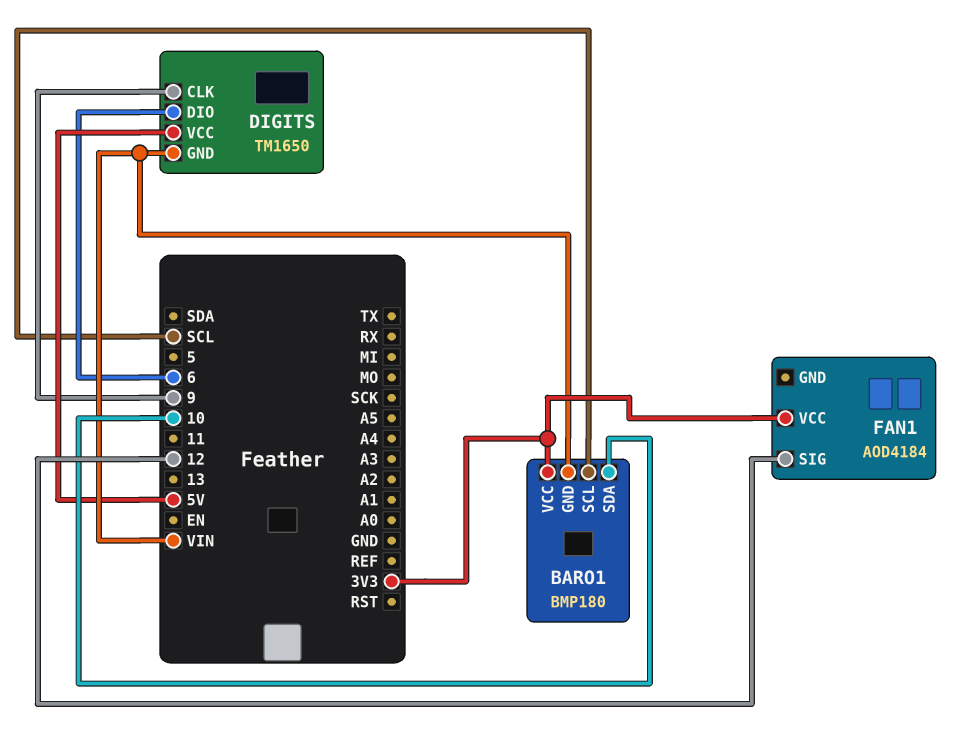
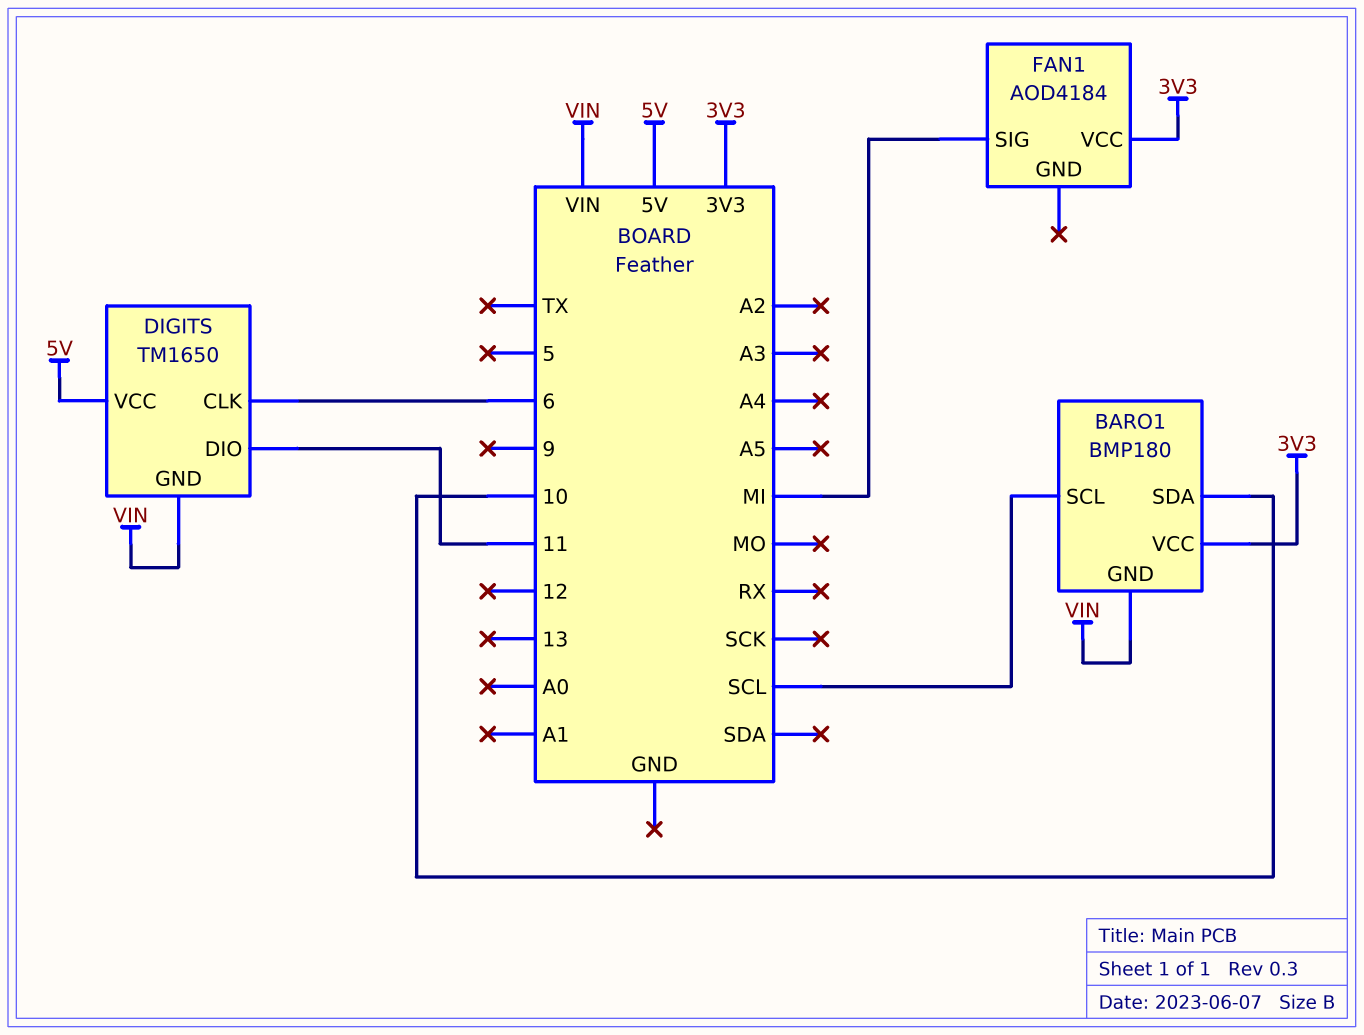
DIGITS pin CLK: 9 -> 6
DIGITS pin DIO: 6 -> 11
FAN1 pin SIG: 12 -> MI

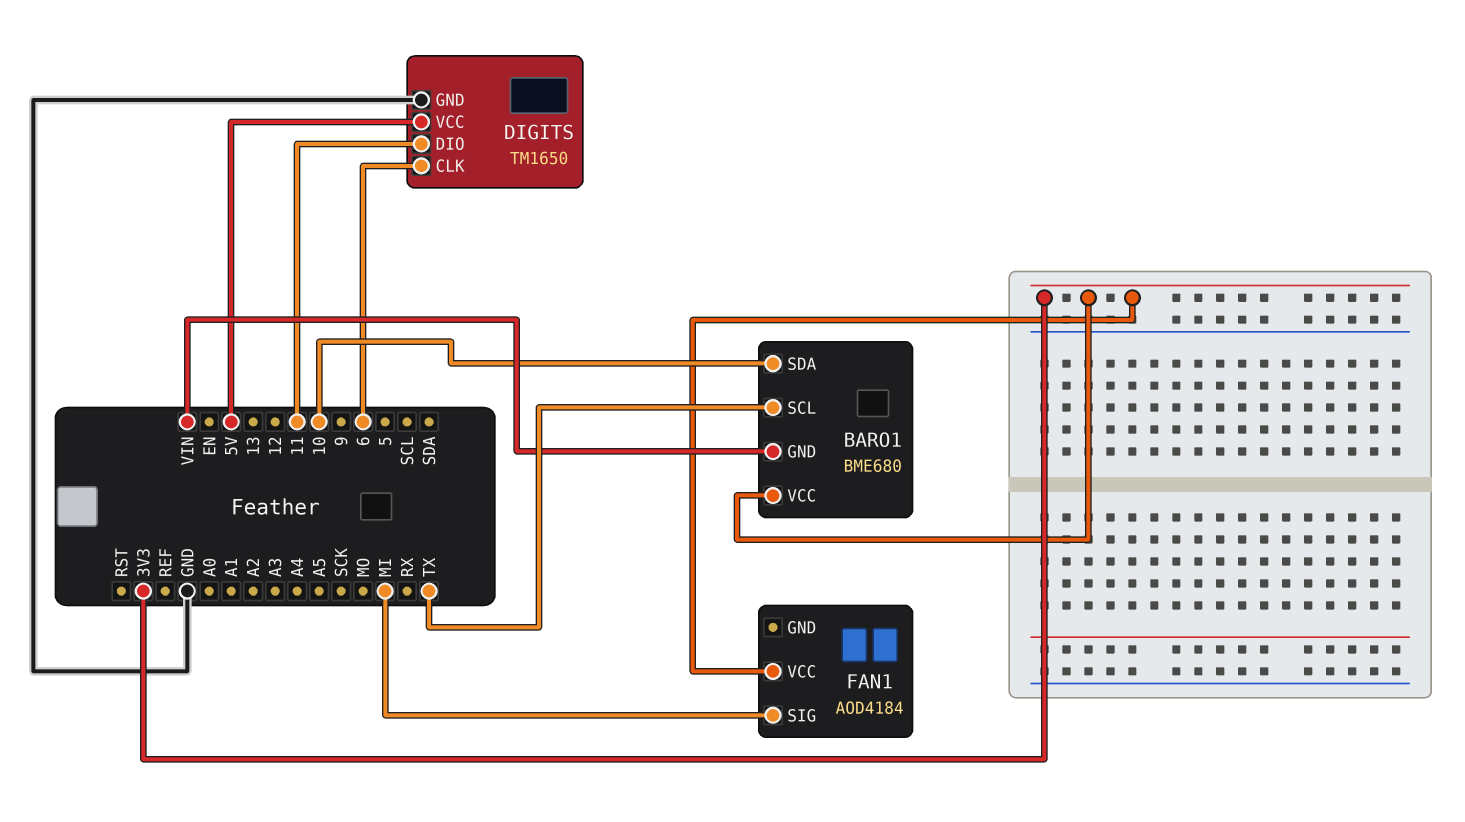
BARO1: BMP180 -> BME680
BARO1 pin SCL: SCL -> TX
DIGITS pin GND: VIN -> GND

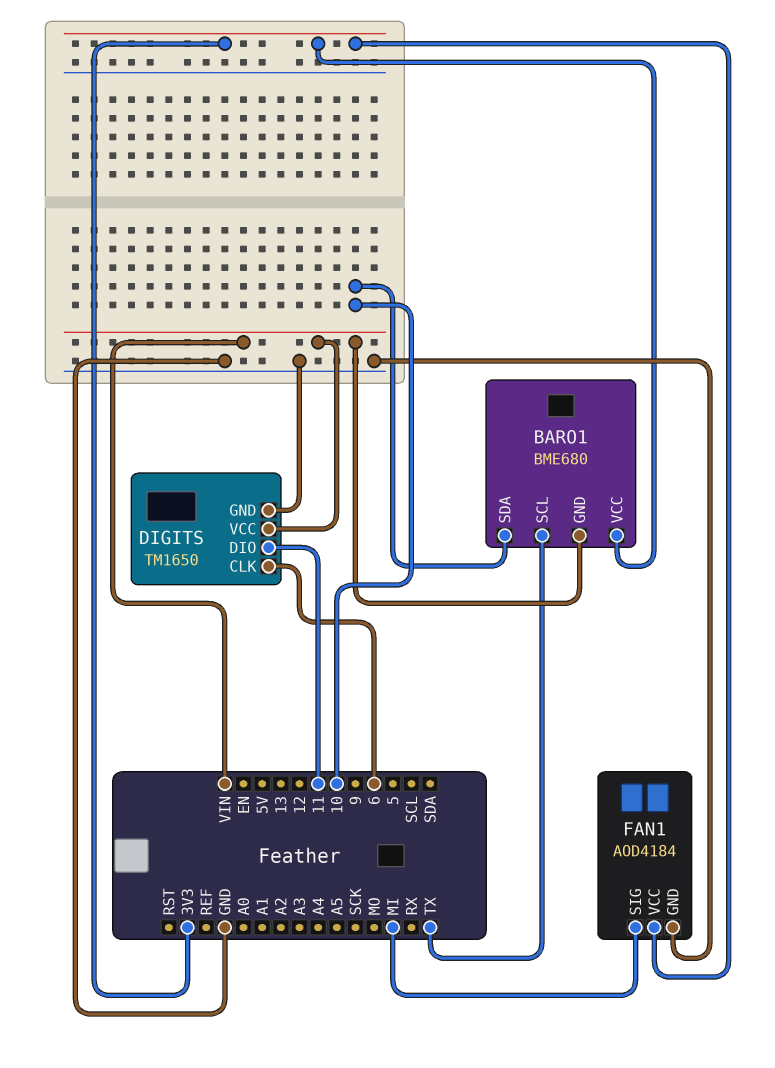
DIGITS pin VCC: 5V -> VIN
FAN1 pin GND: none -> GND

